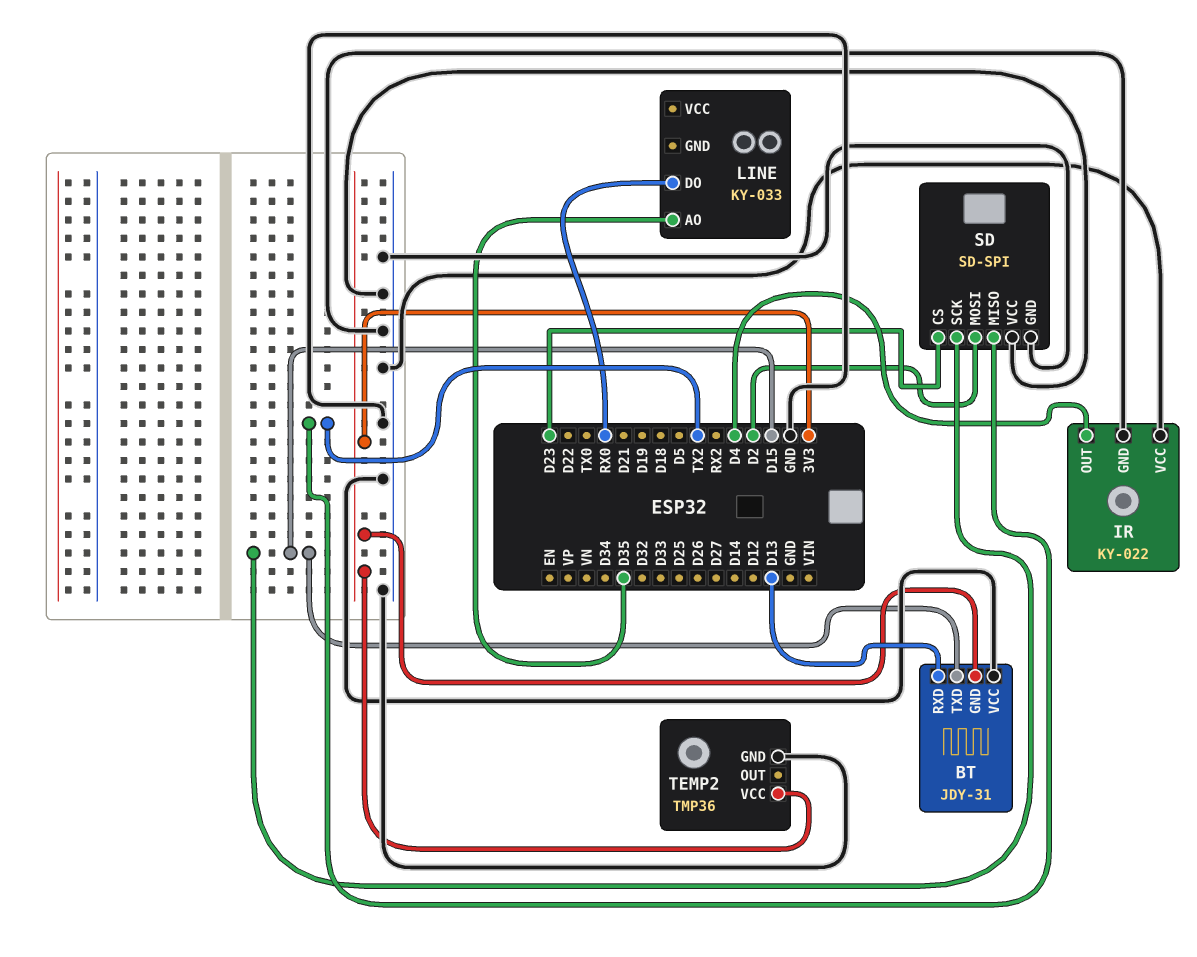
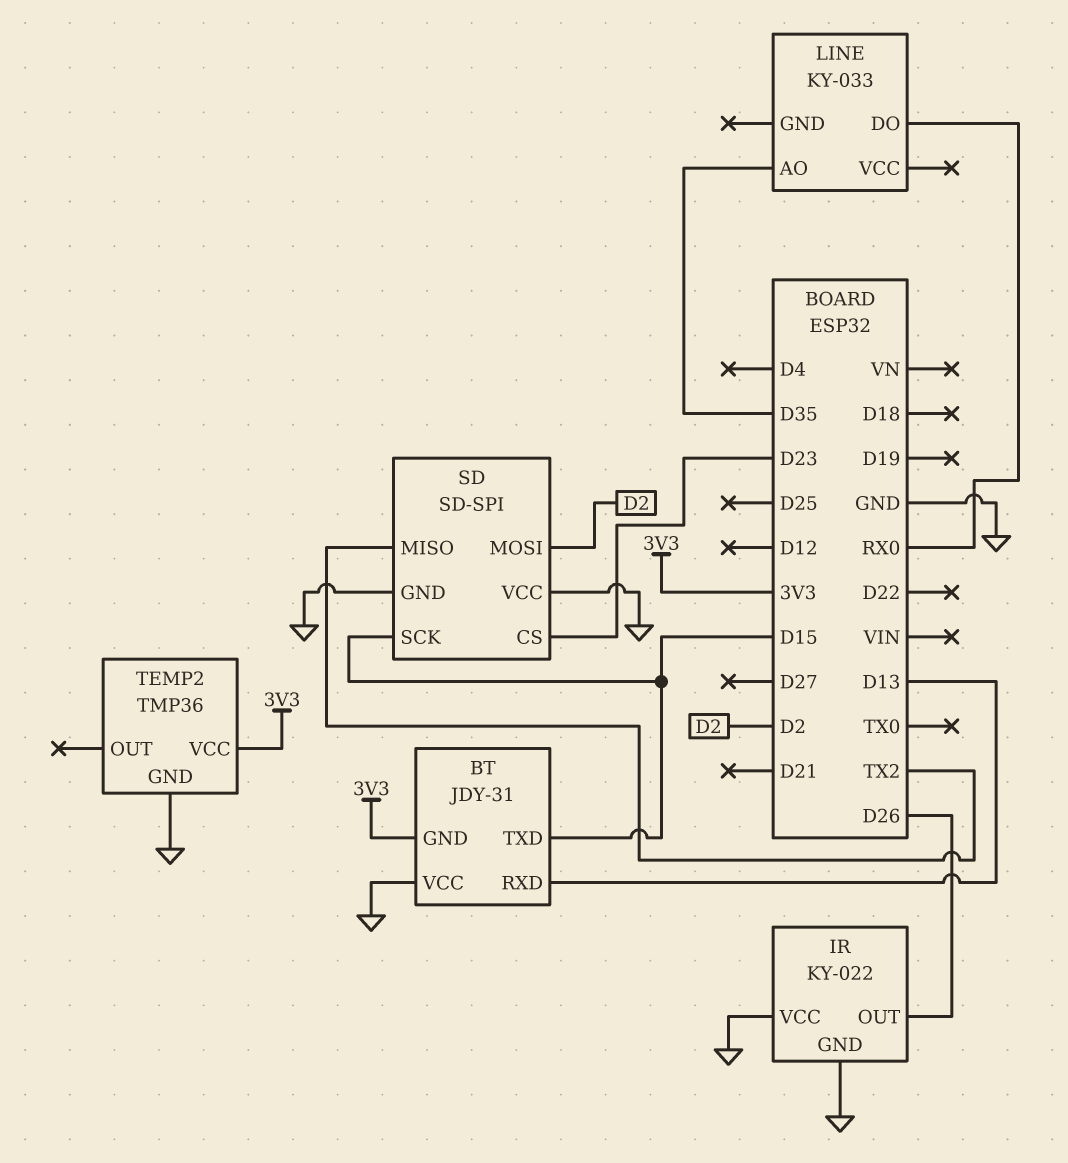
IR pin OUT: D4 -> D26

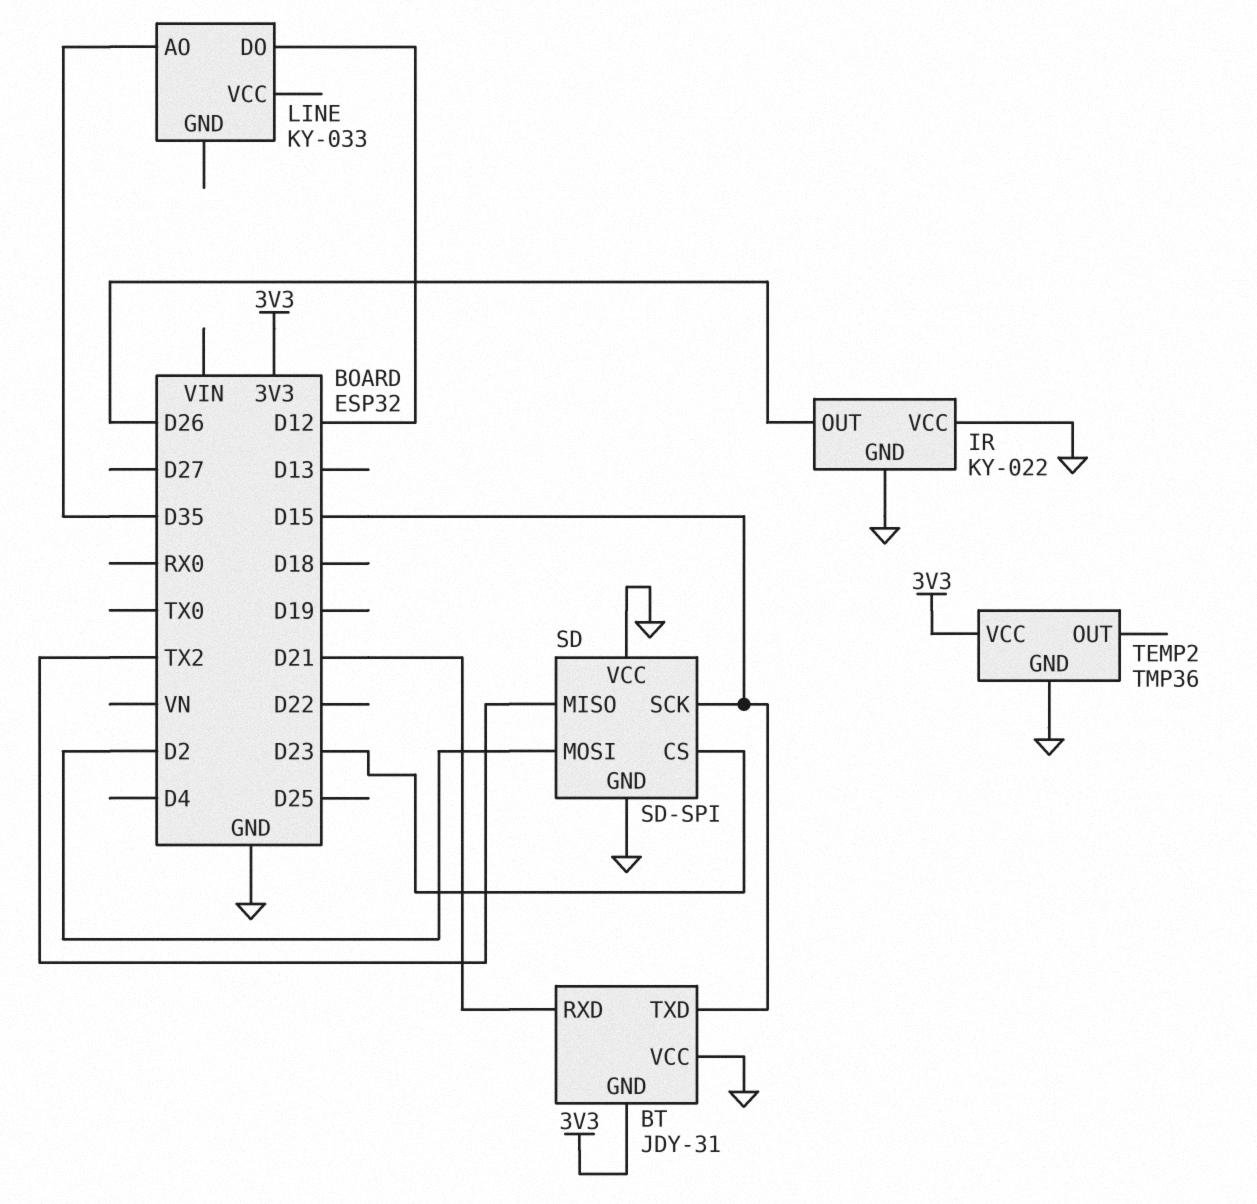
BT pin RXD: D13 -> D21
LINE pin DO: RX0 -> D12

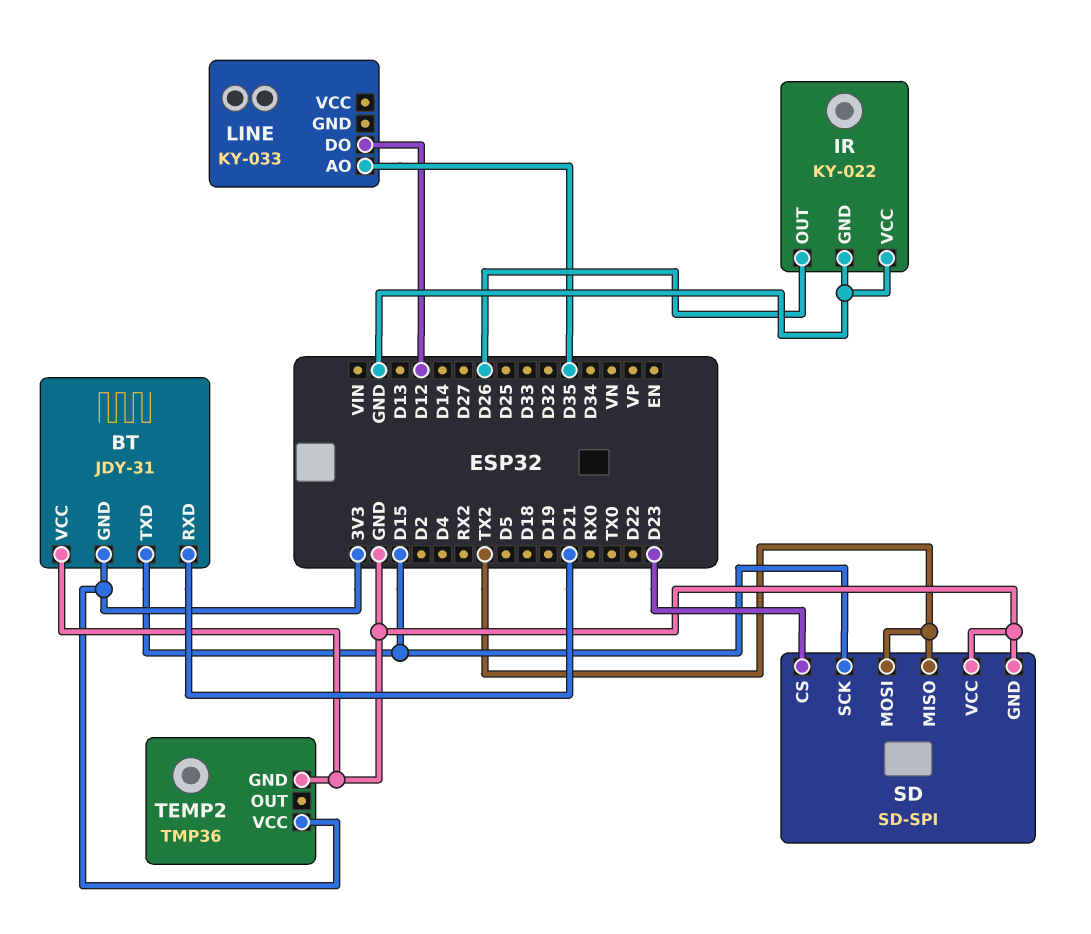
SD pin MOSI: D2 -> TX2

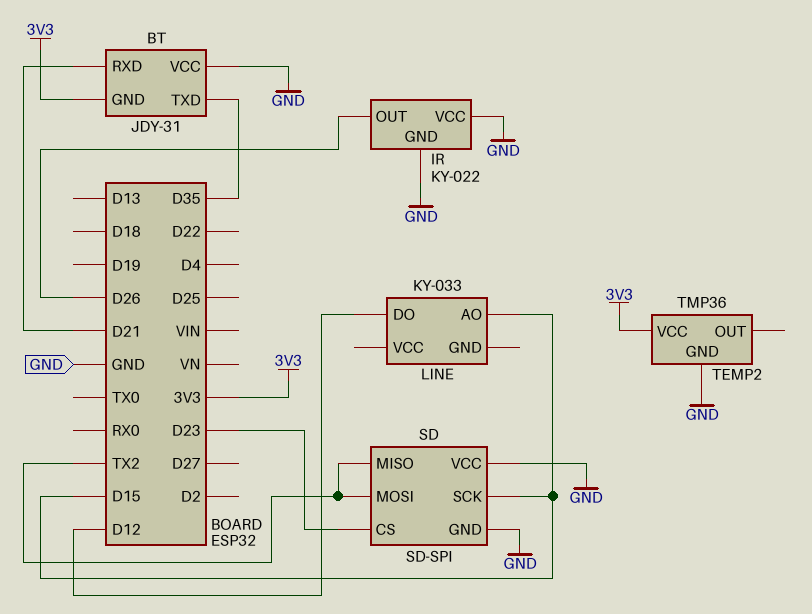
BT pin TXD: D15 -> D35
LINE pin AO: D35 -> D15

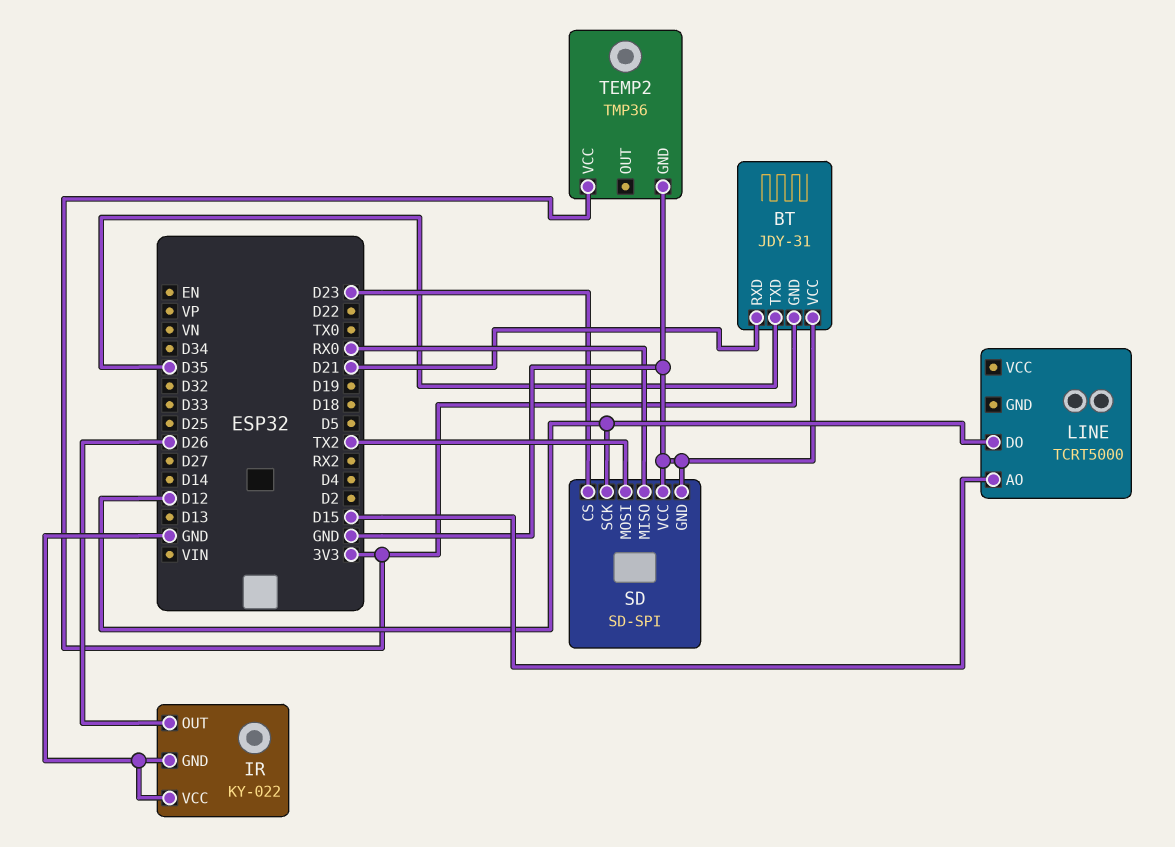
LINE: KY-033 -> TCRT5000
SD pin MISO: TX2 -> RX0
SD pin SCK: D15 -> D12

